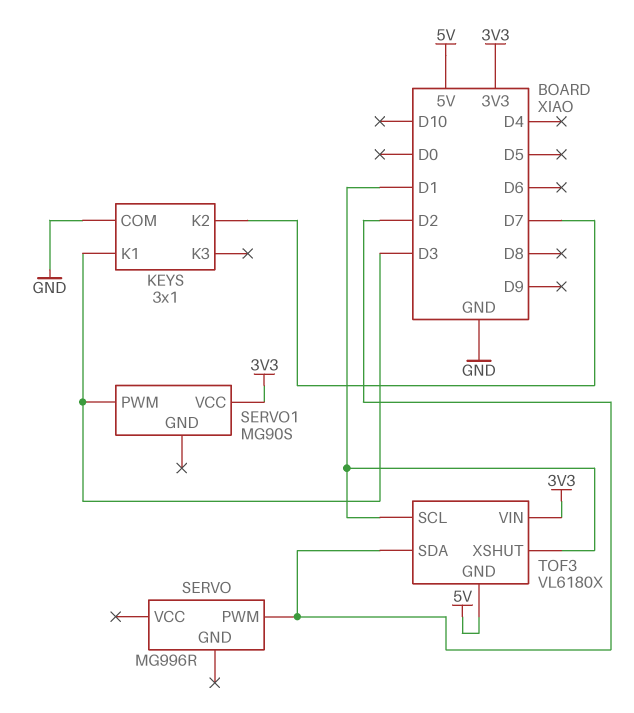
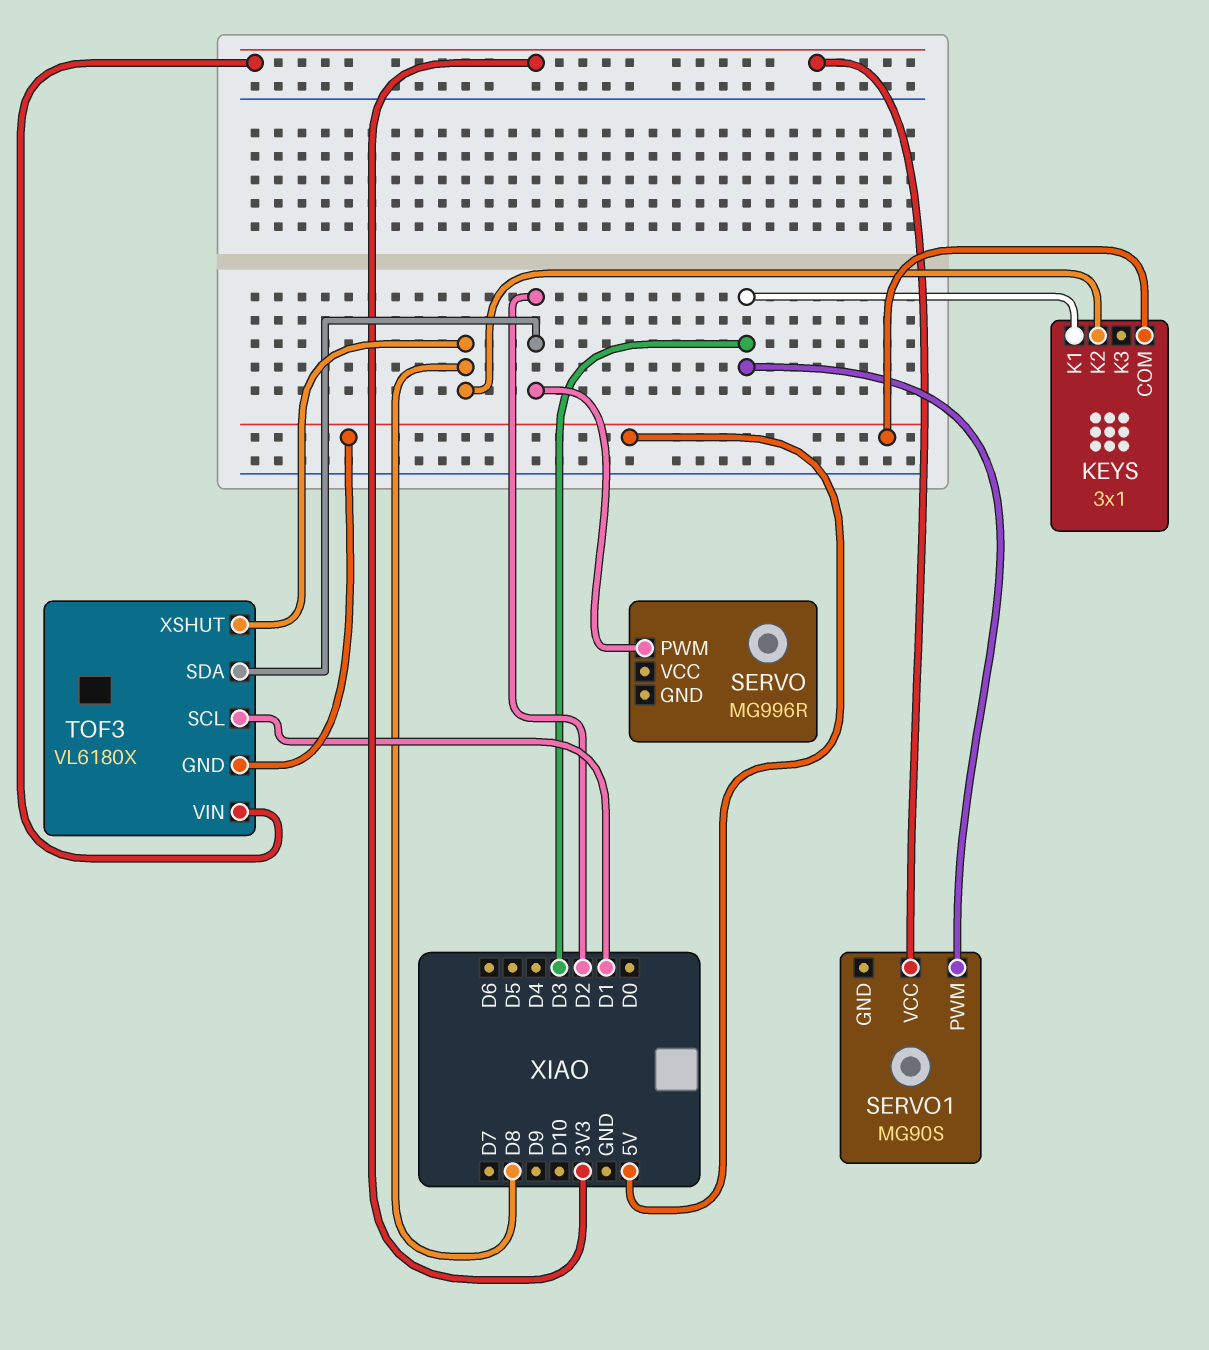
KEYS pin COM: GND -> 5V
KEYS pin K2: D7 -> D8
TOF3 pin XSHUT: D1 -> D8

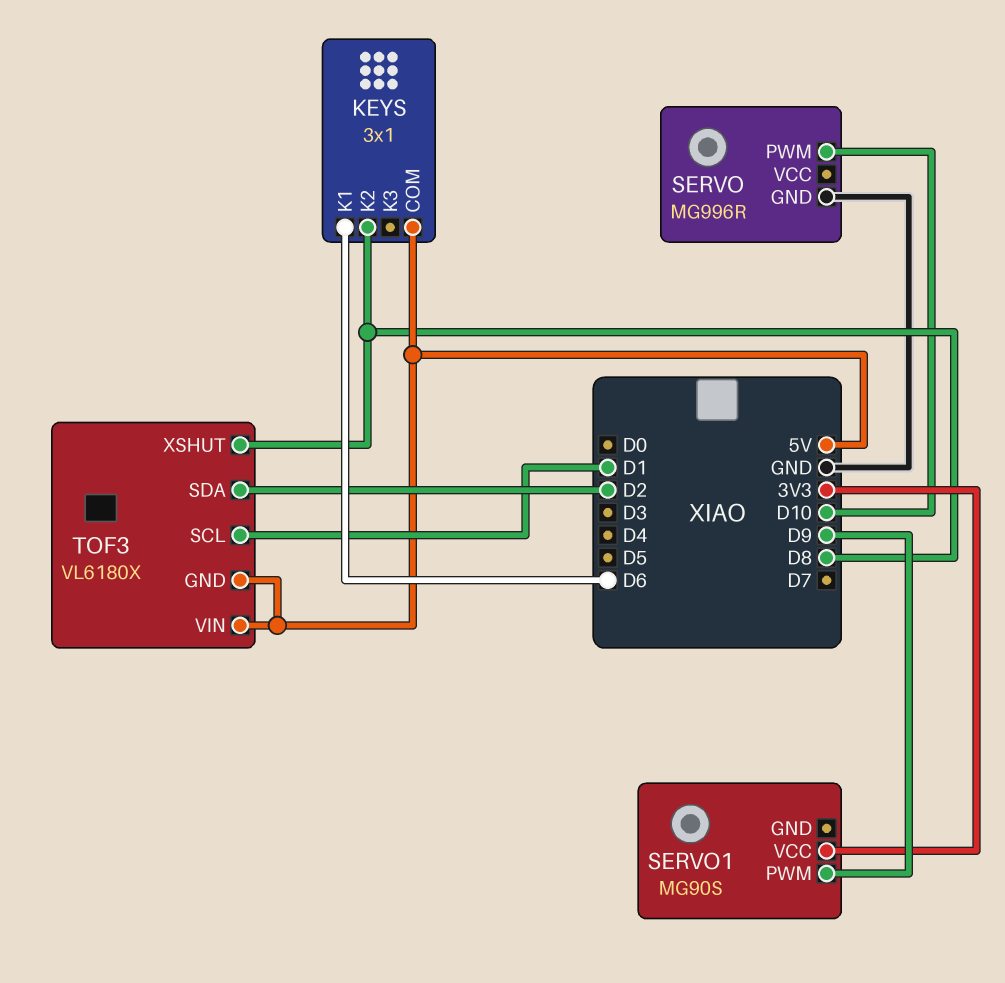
KEYS pin K1: D3 -> D6
SERVO pin GND: none -> GND
SERVO pin PWM: D2 -> D10
SERVO1 pin PWM: D3 -> D9
TOF3 pin VIN: 3V3 -> 5V

